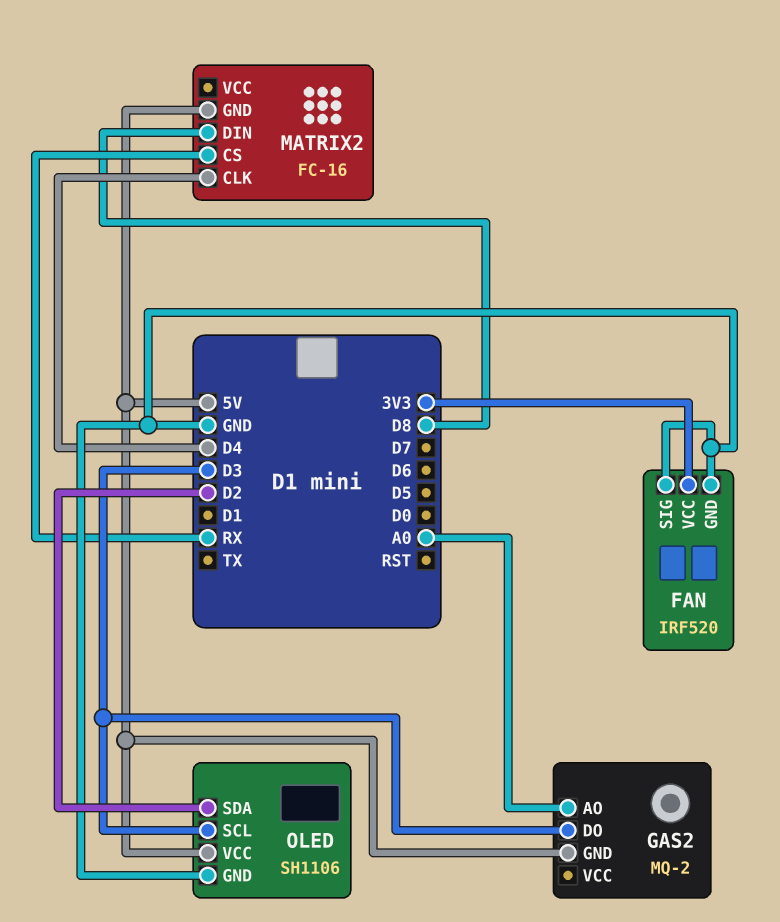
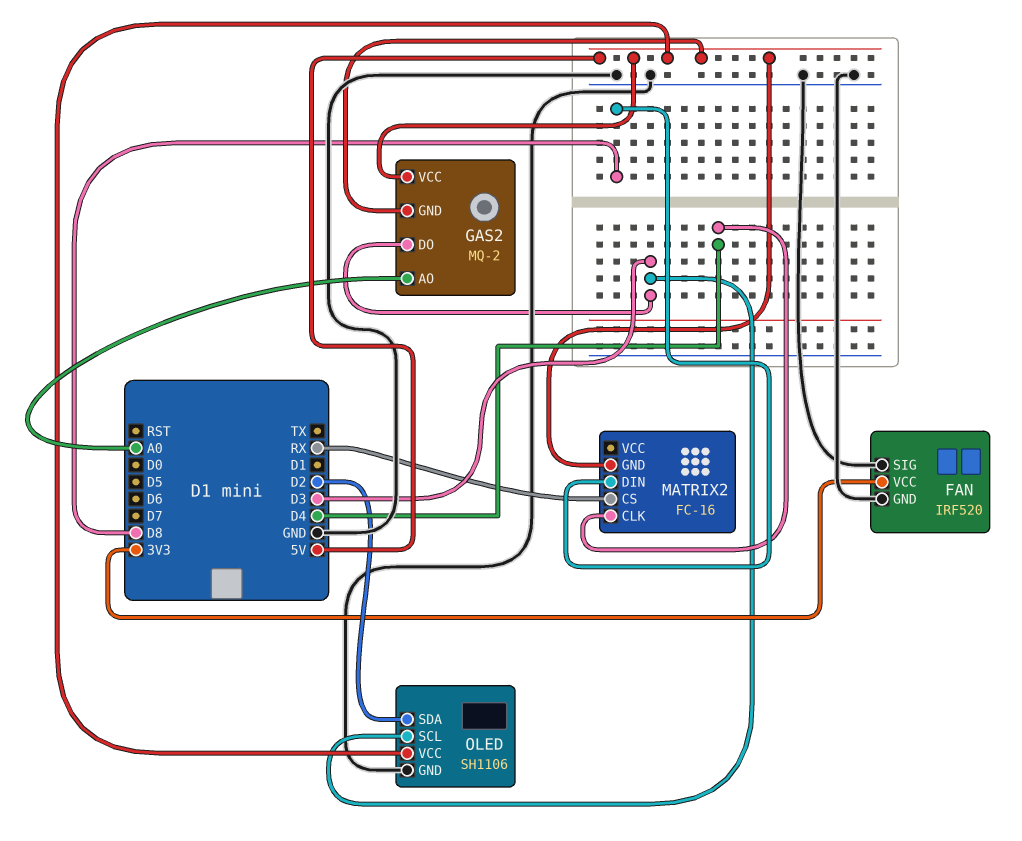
GAS2 pin VCC: none -> 5V

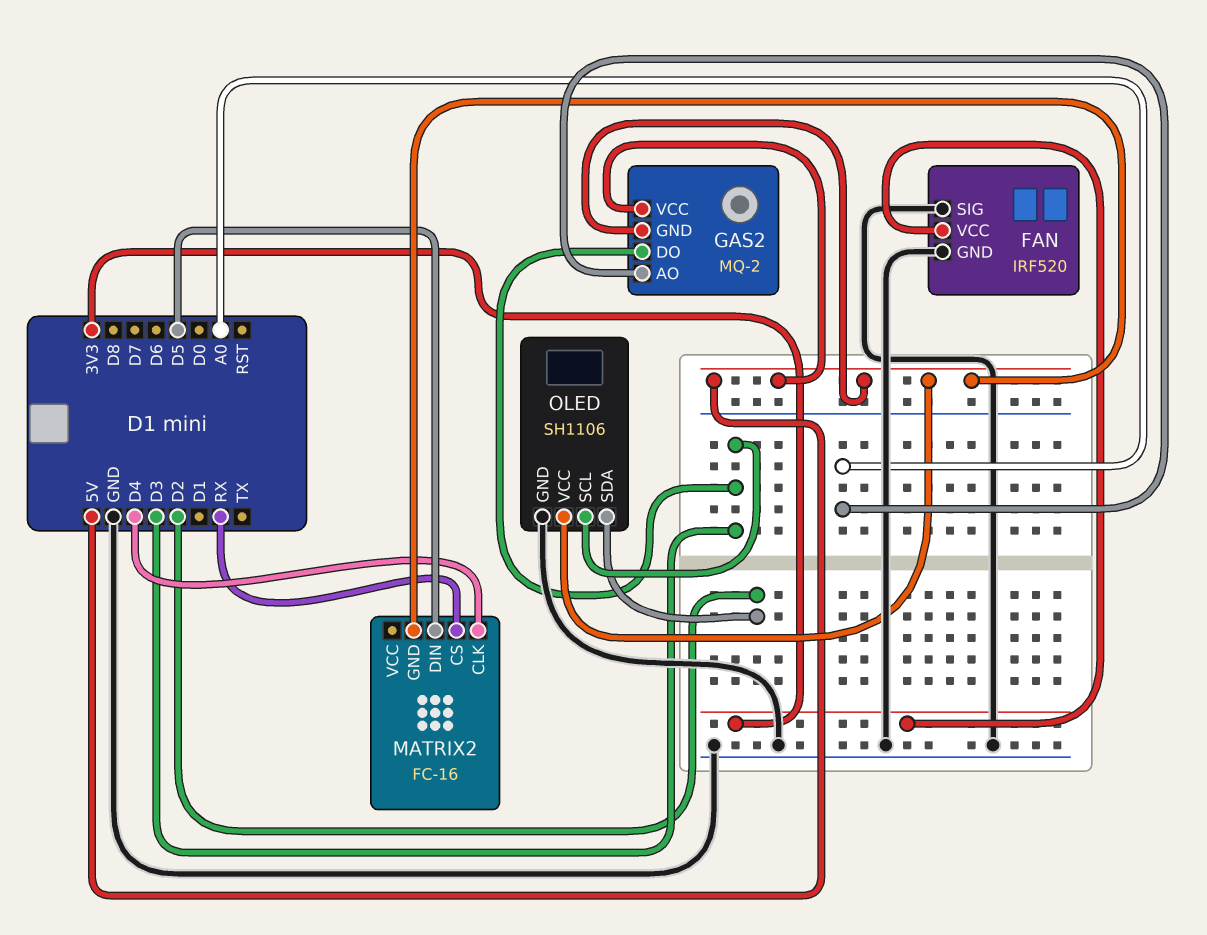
MATRIX2 pin DIN: D8 -> D5

